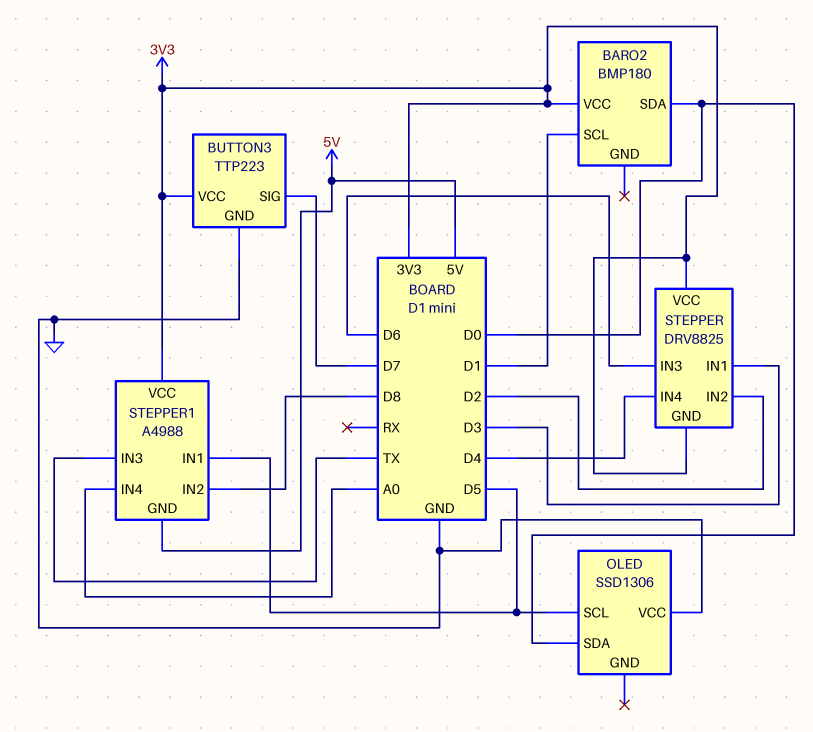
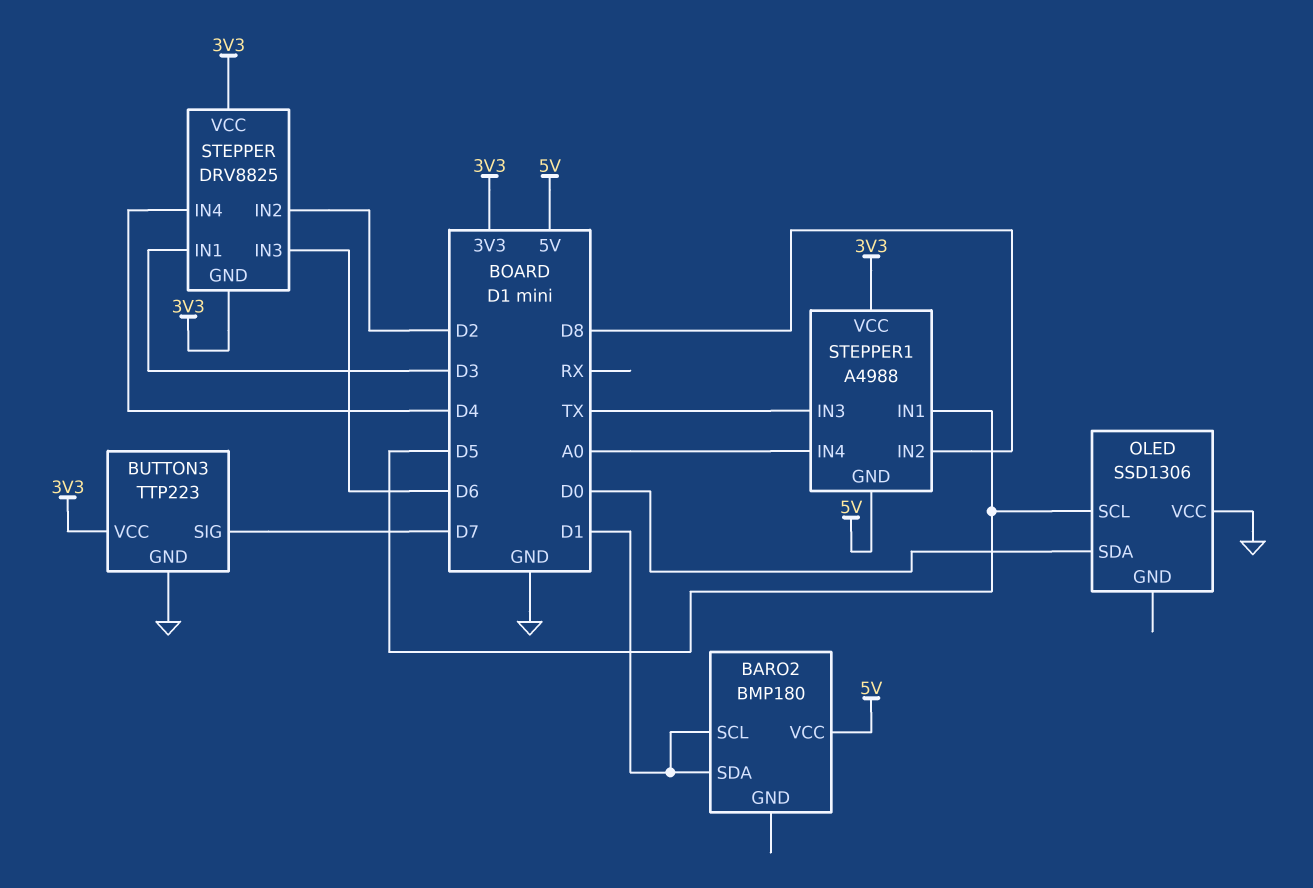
BARO2 pin SDA: D0 -> D1
BARO2 pin VCC: 3V3 -> 5V

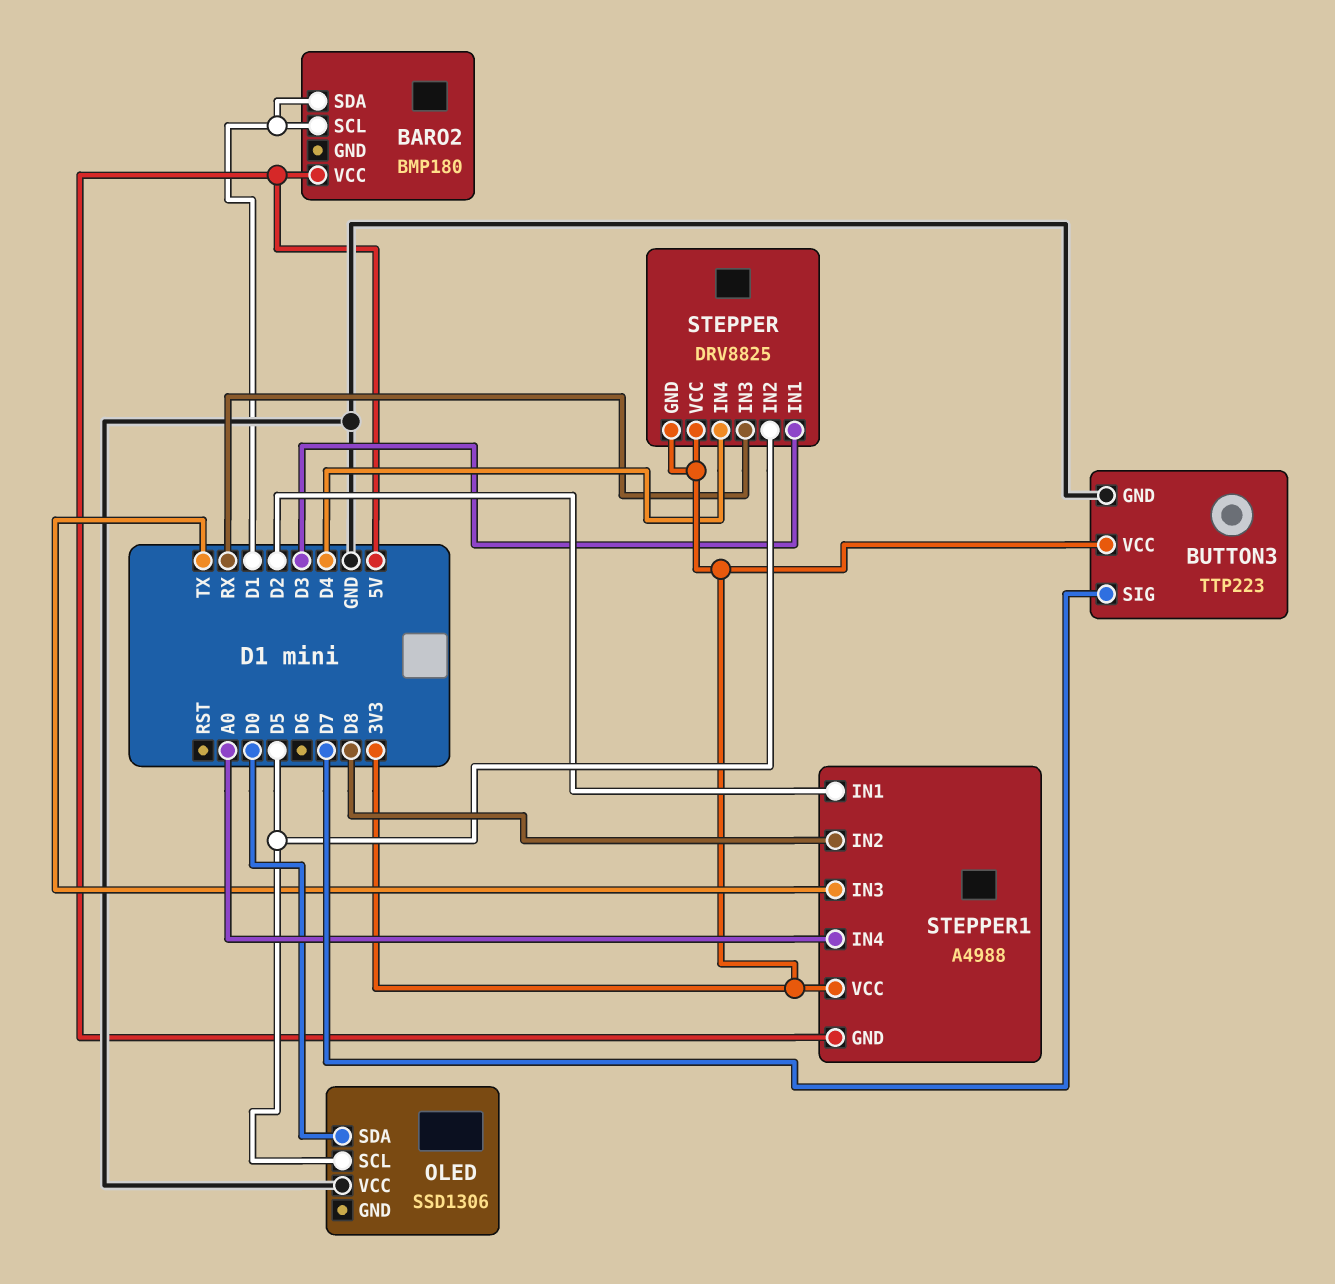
STEPPER pin IN2: D2 -> D5
STEPPER pin IN3: D6 -> RX
STEPPER1 pin IN1: D5 -> D2

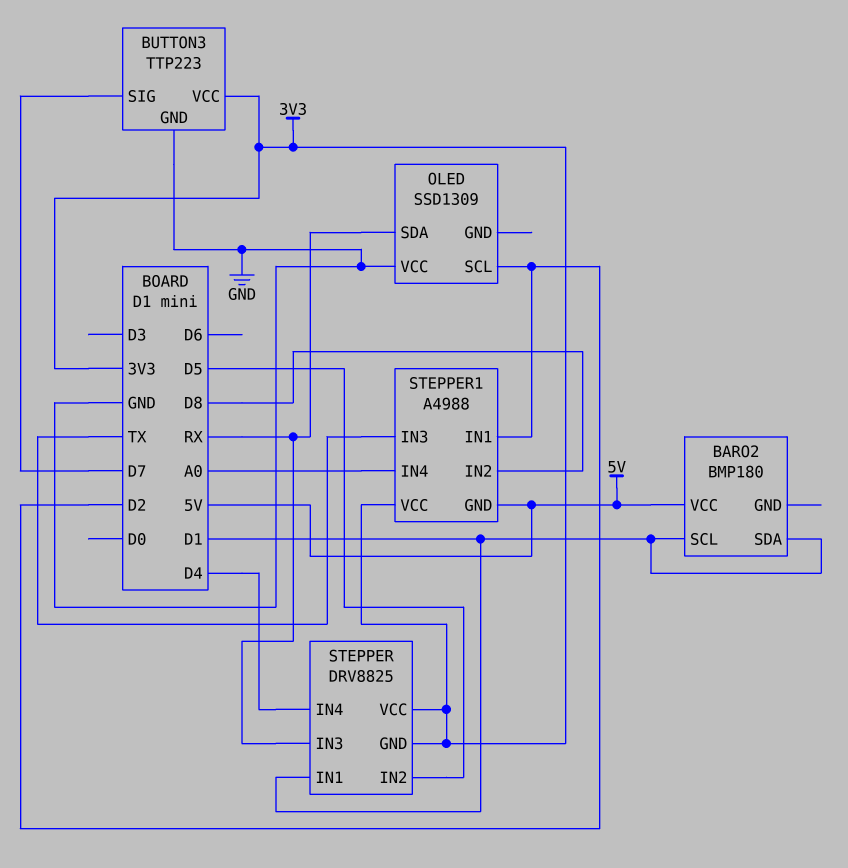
OLED: SSD1306 -> SSD1309
OLED pin SCL: D5 -> D2
OLED pin SDA: D0 -> RX
STEPPER pin IN1: D3 -> D1

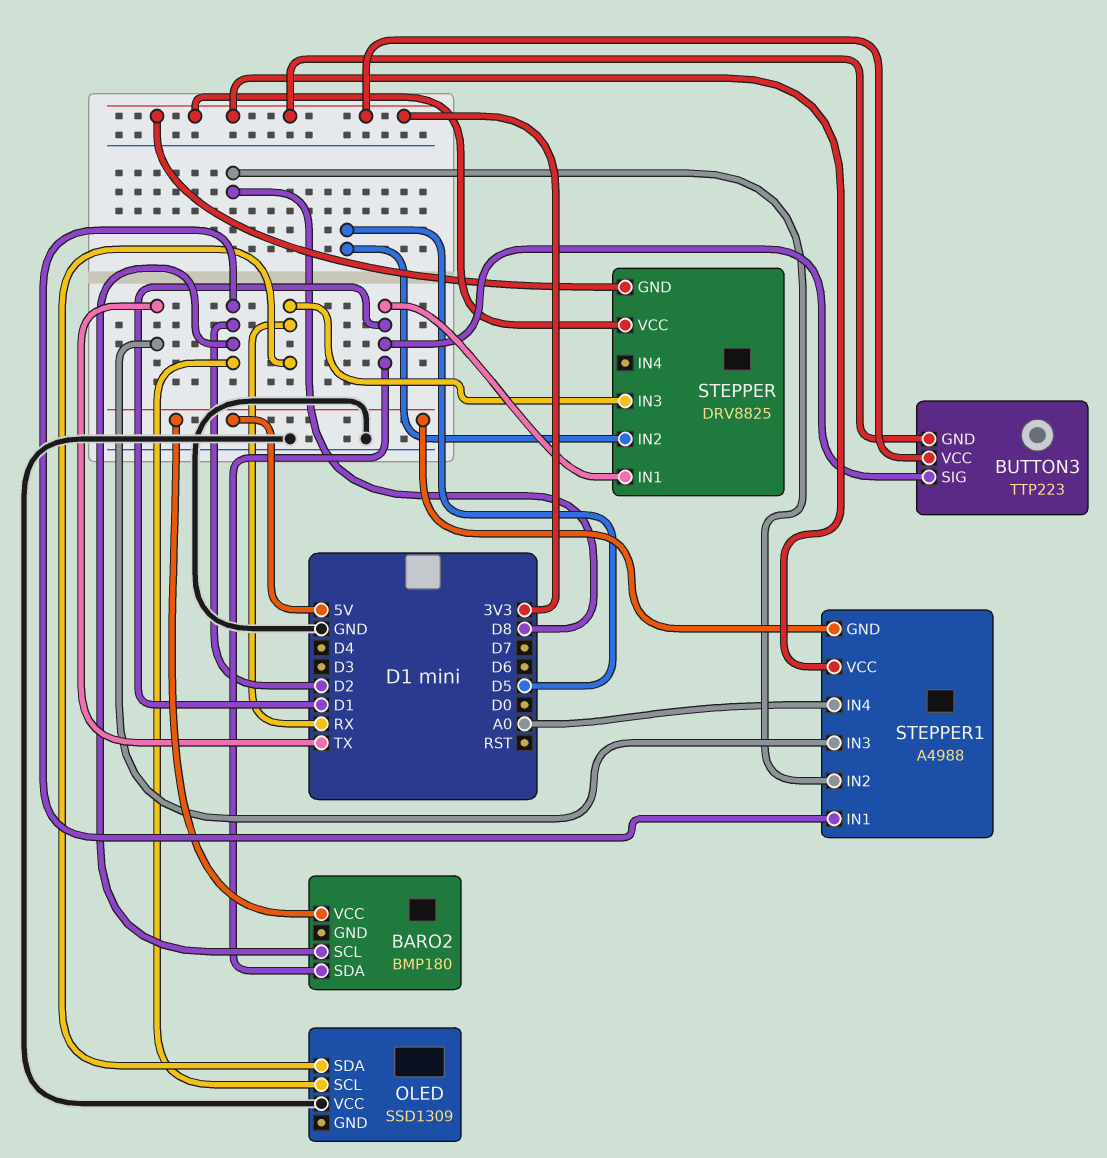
BARO2 pin SCL: D1 -> D2
BUTTON3 pin GND: GND -> 3V3
BUTTON3 pin SIG: D7 -> D1
STEPPER pin IN4: D4 -> none

